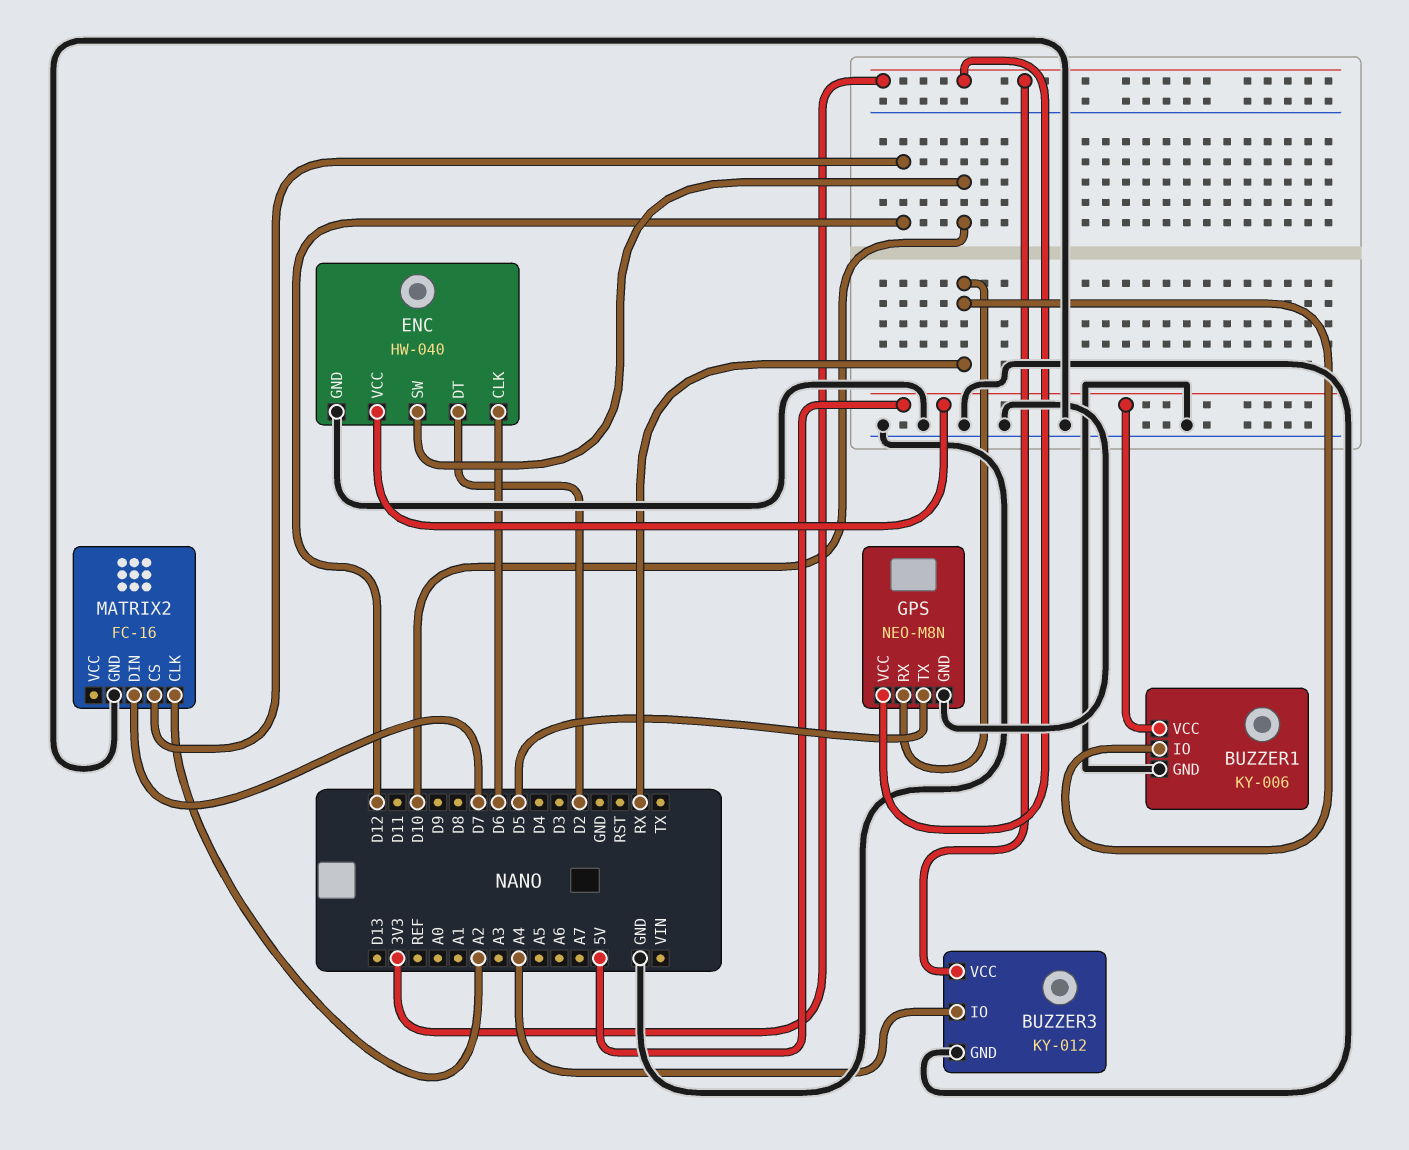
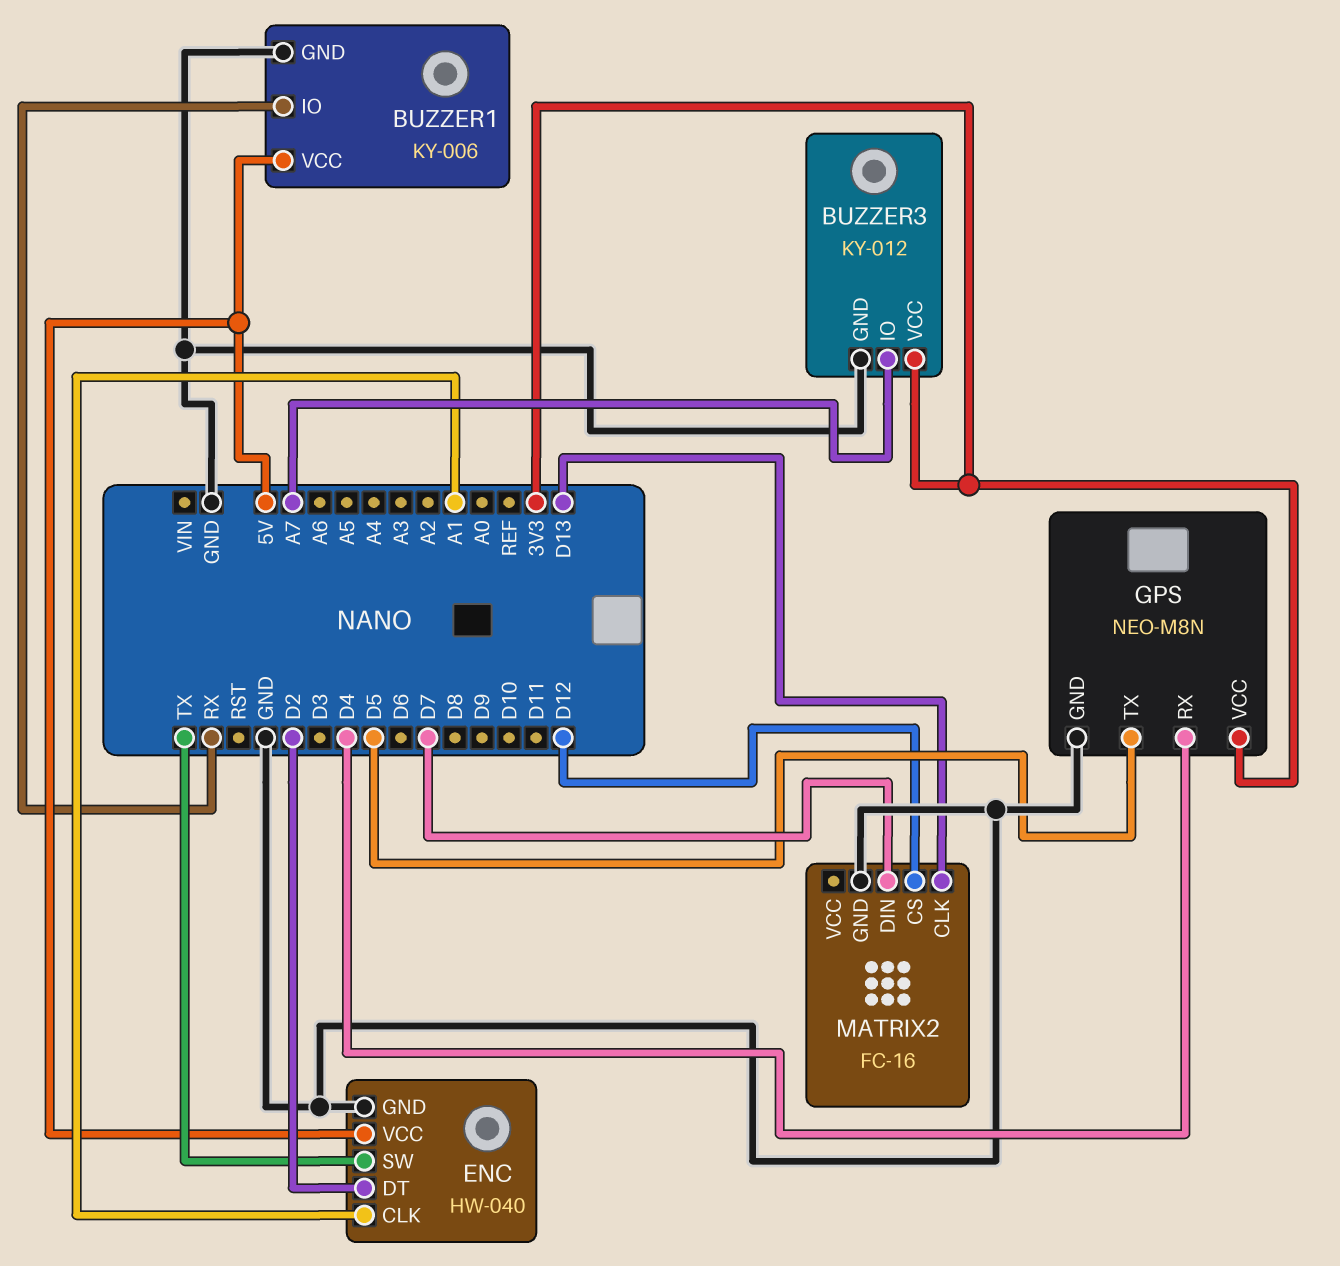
BUZZER3 pin IO: A4 -> A7
ENC pin CLK: D6 -> A1
ENC pin SW: D10 -> TX
GPS pin RX: RX -> D4
MATRIX2 pin CLK: A2 -> D13

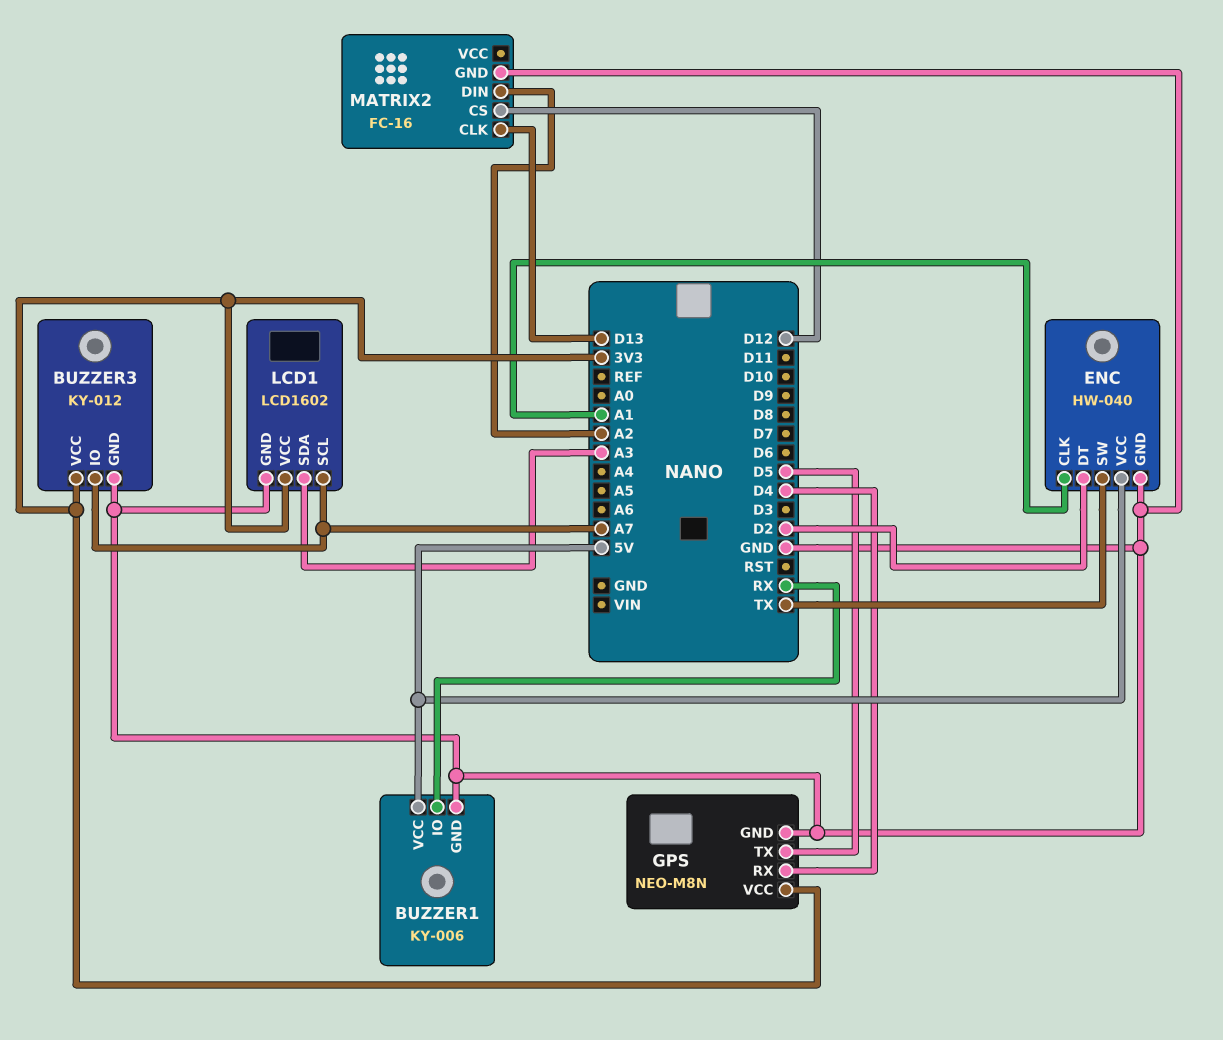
LCD1: none -> LCD1602
LCD1 pin GND: none -> GND
LCD1 pin SCL: none -> A7
LCD1 pin SDA: none -> A3
LCD1 pin VCC: none -> 3V3
MATRIX2 pin DIN: D7 -> A2

